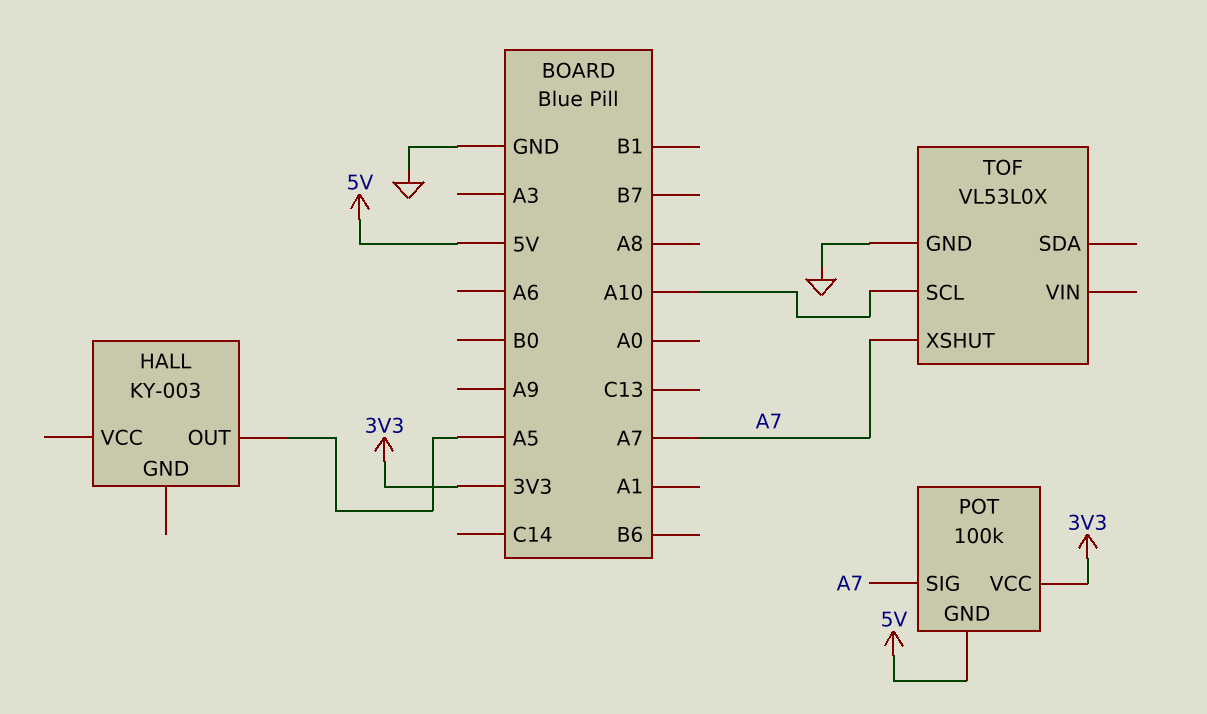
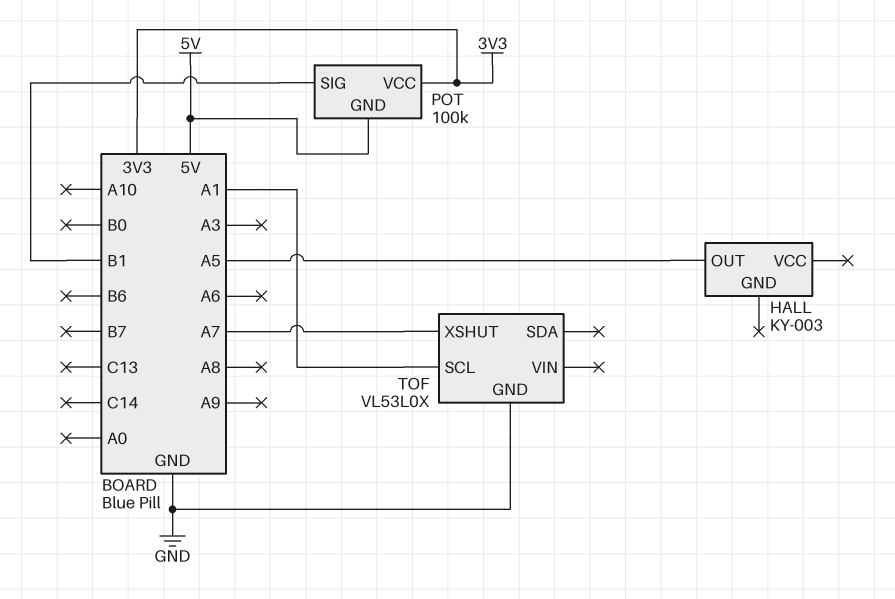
POT pin SIG: A7 -> B1
TOF pin SCL: A10 -> A1

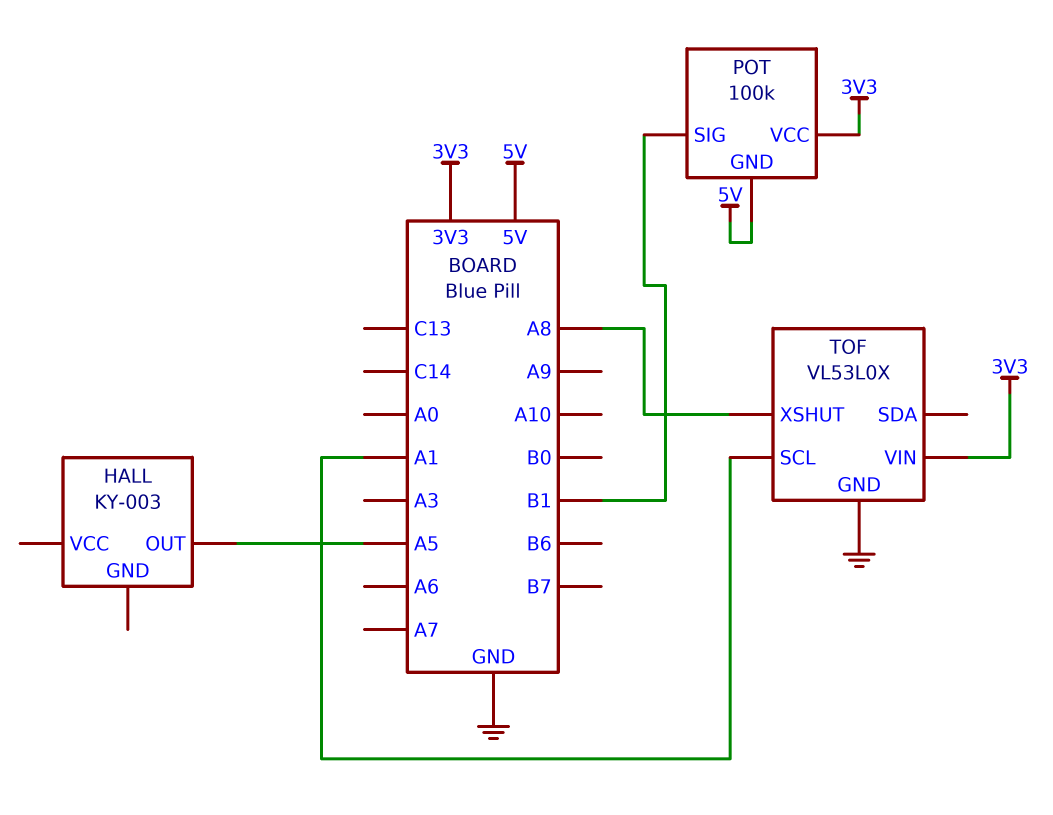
TOF pin VIN: none -> 3V3
TOF pin XSHUT: A7 -> A8

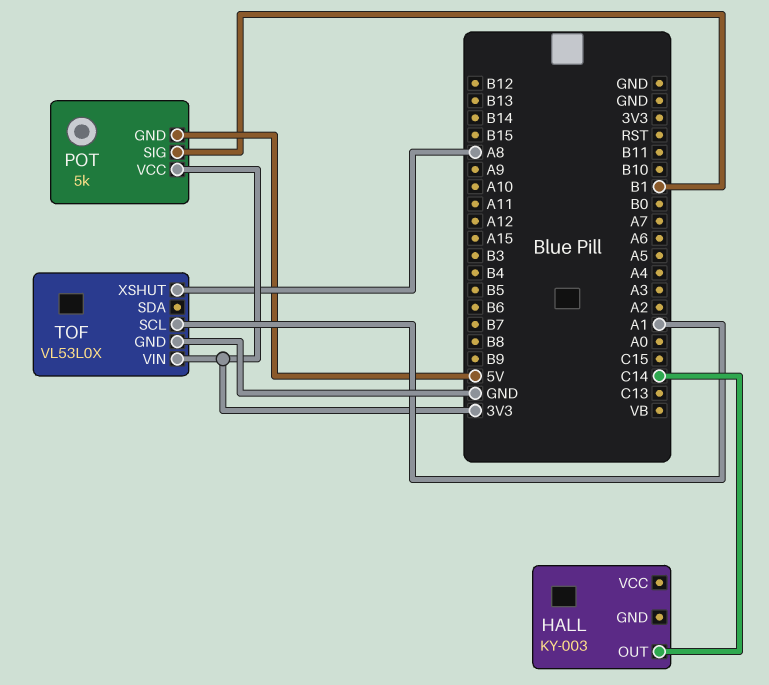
HALL pin OUT: A5 -> C14
POT: 100k -> 5k

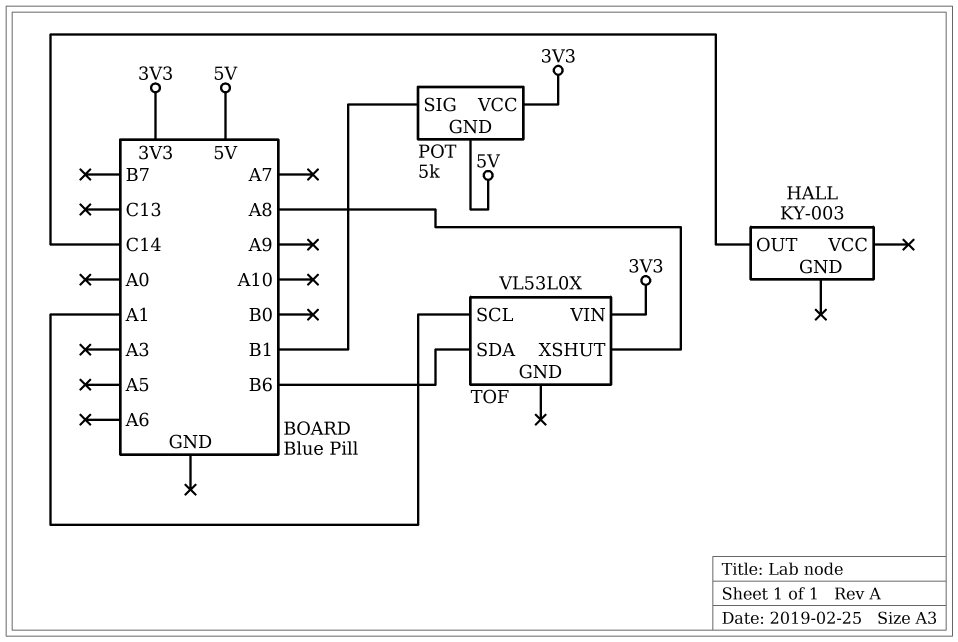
TOF pin GND: GND -> none
TOF pin SDA: none -> B6

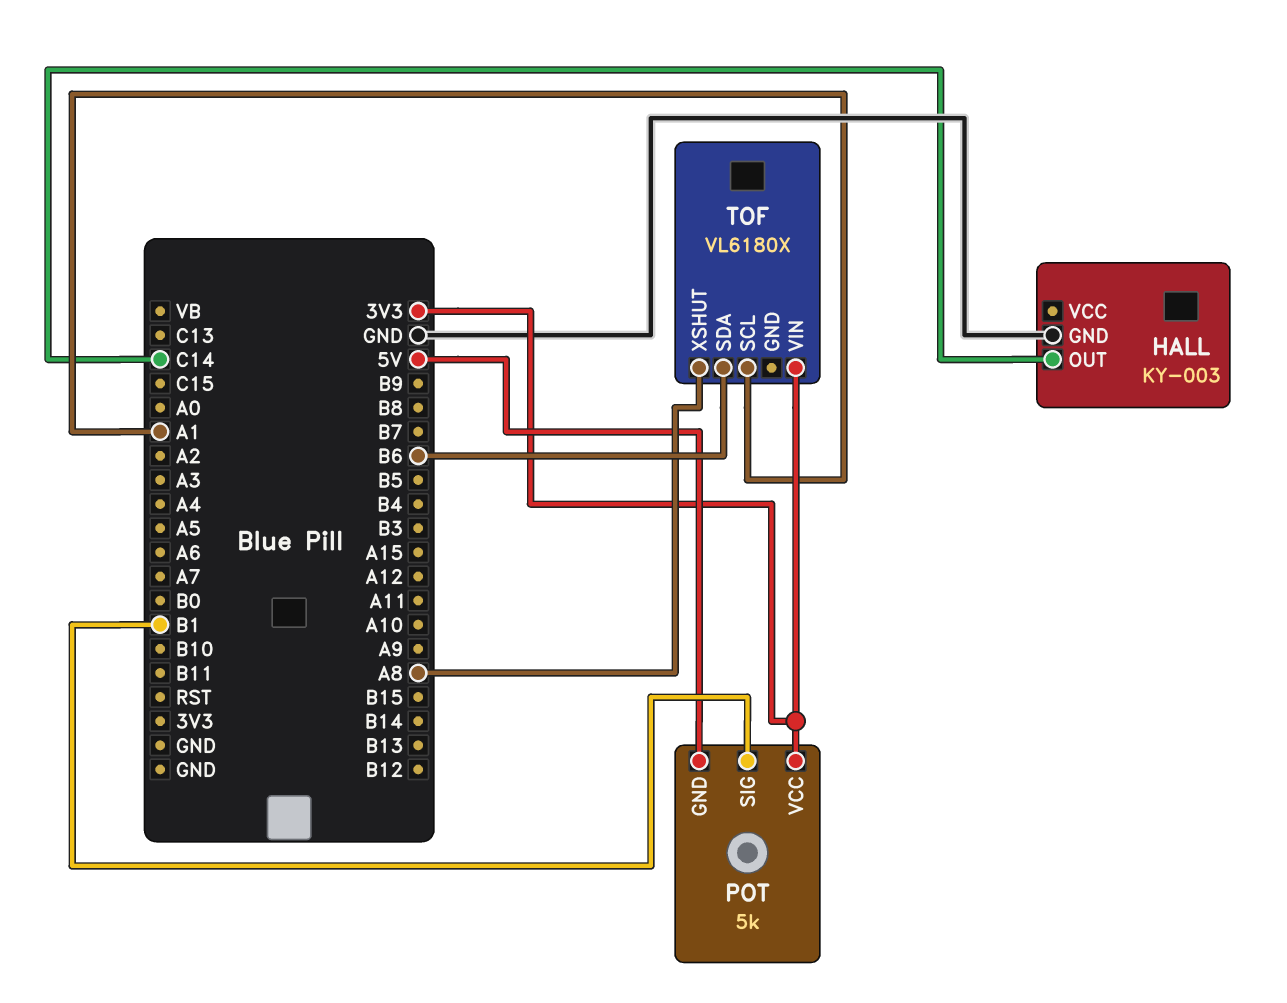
HALL pin GND: none -> GND
TOF: VL53L0X -> VL6180X

